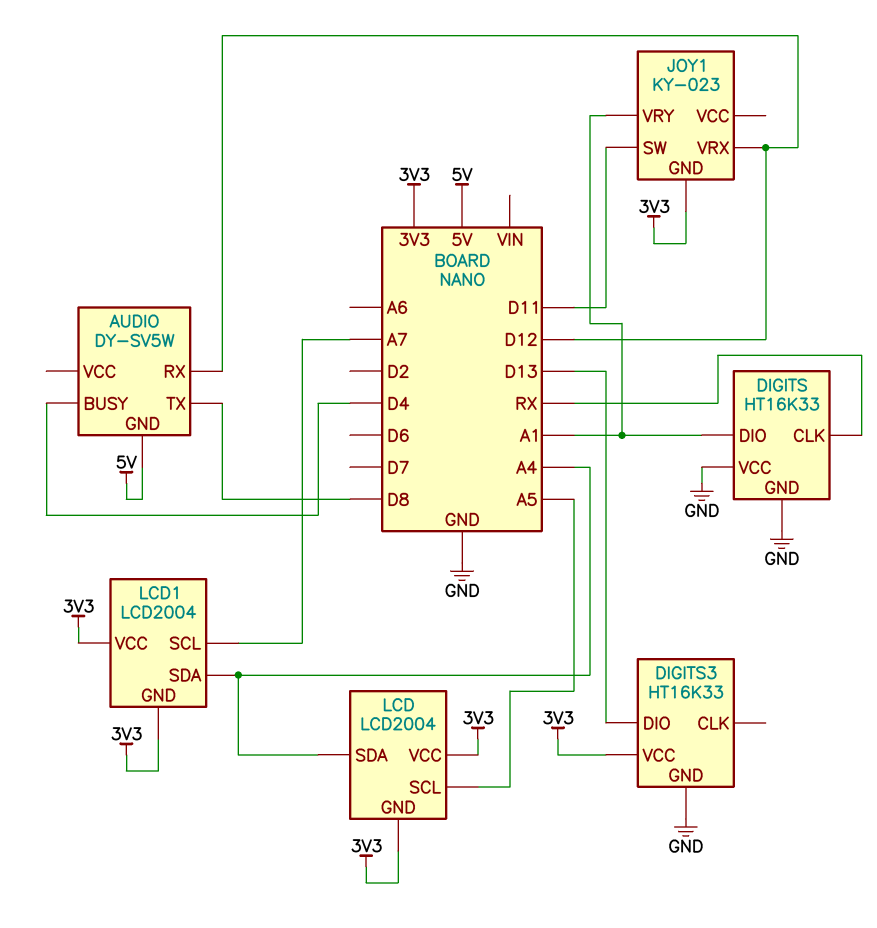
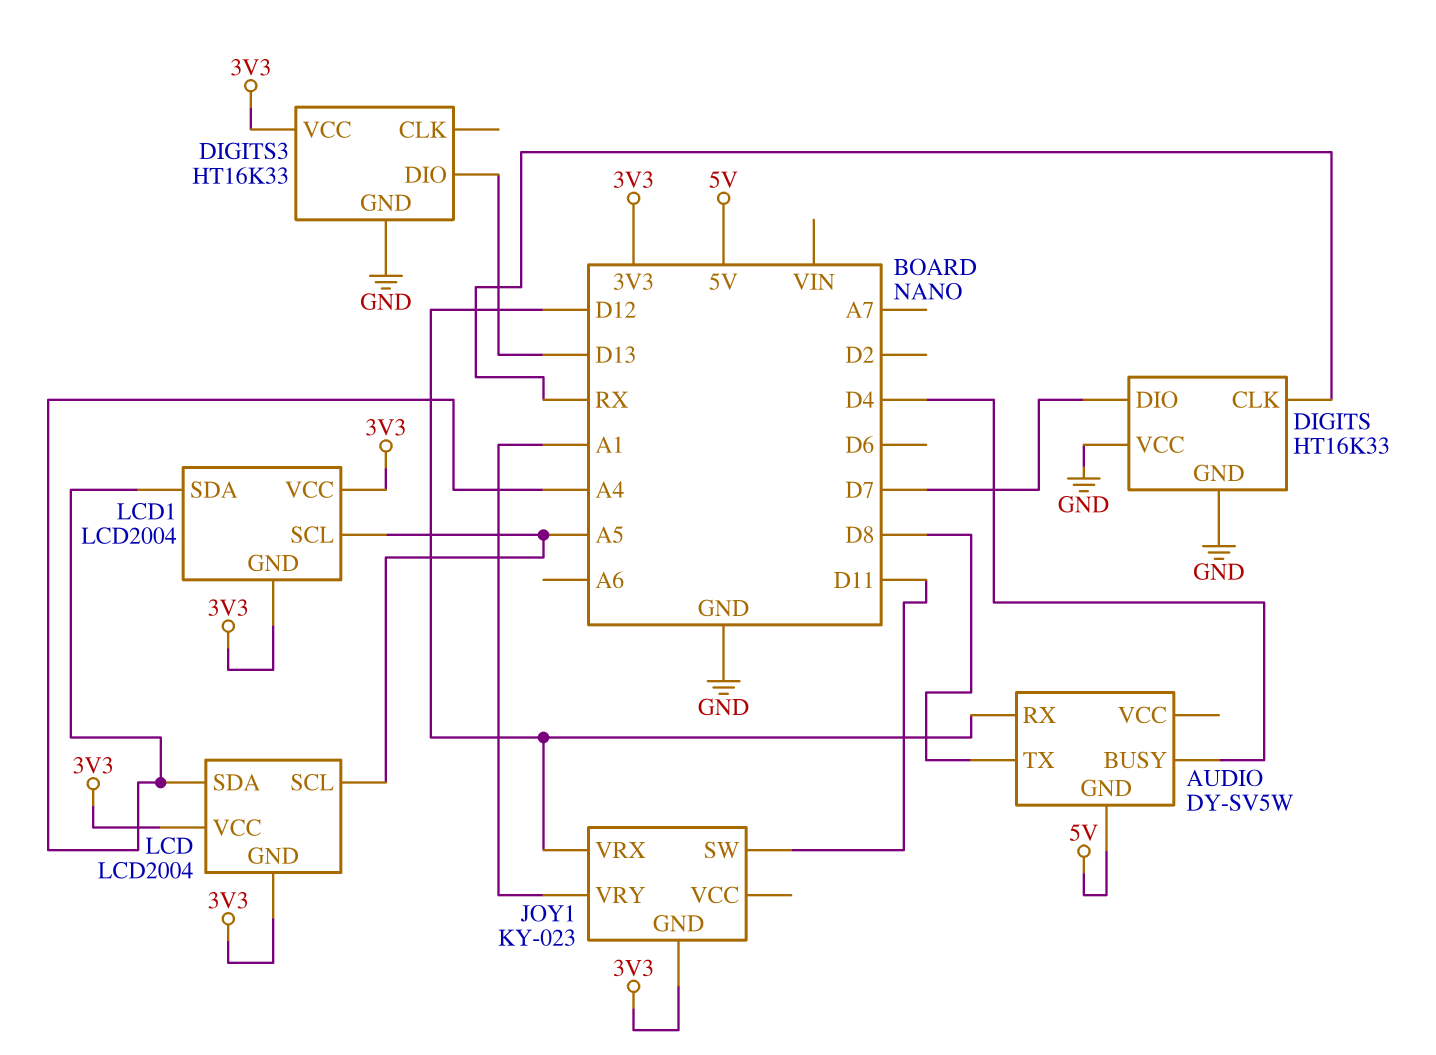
DIGITS pin DIO: A1 -> D7
LCD1 pin SCL: A7 -> A5

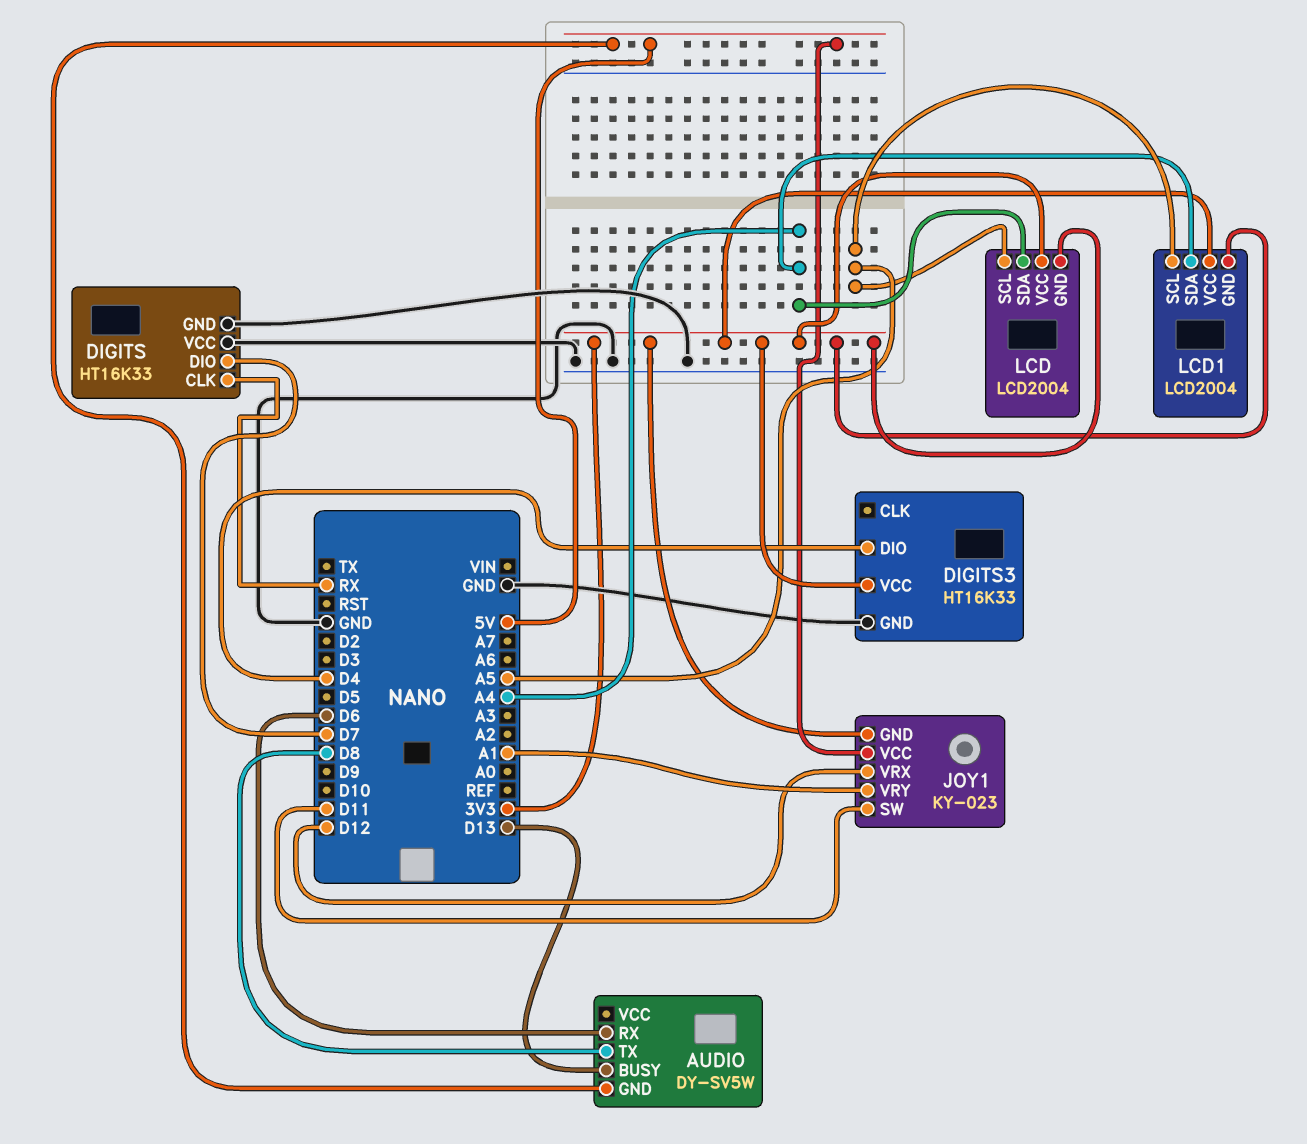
AUDIO pin BUSY: D4 -> D13
AUDIO pin RX: D12 -> D6
DIGITS3 pin DIO: D13 -> D4
JOY1 pin VCC: none -> 5V

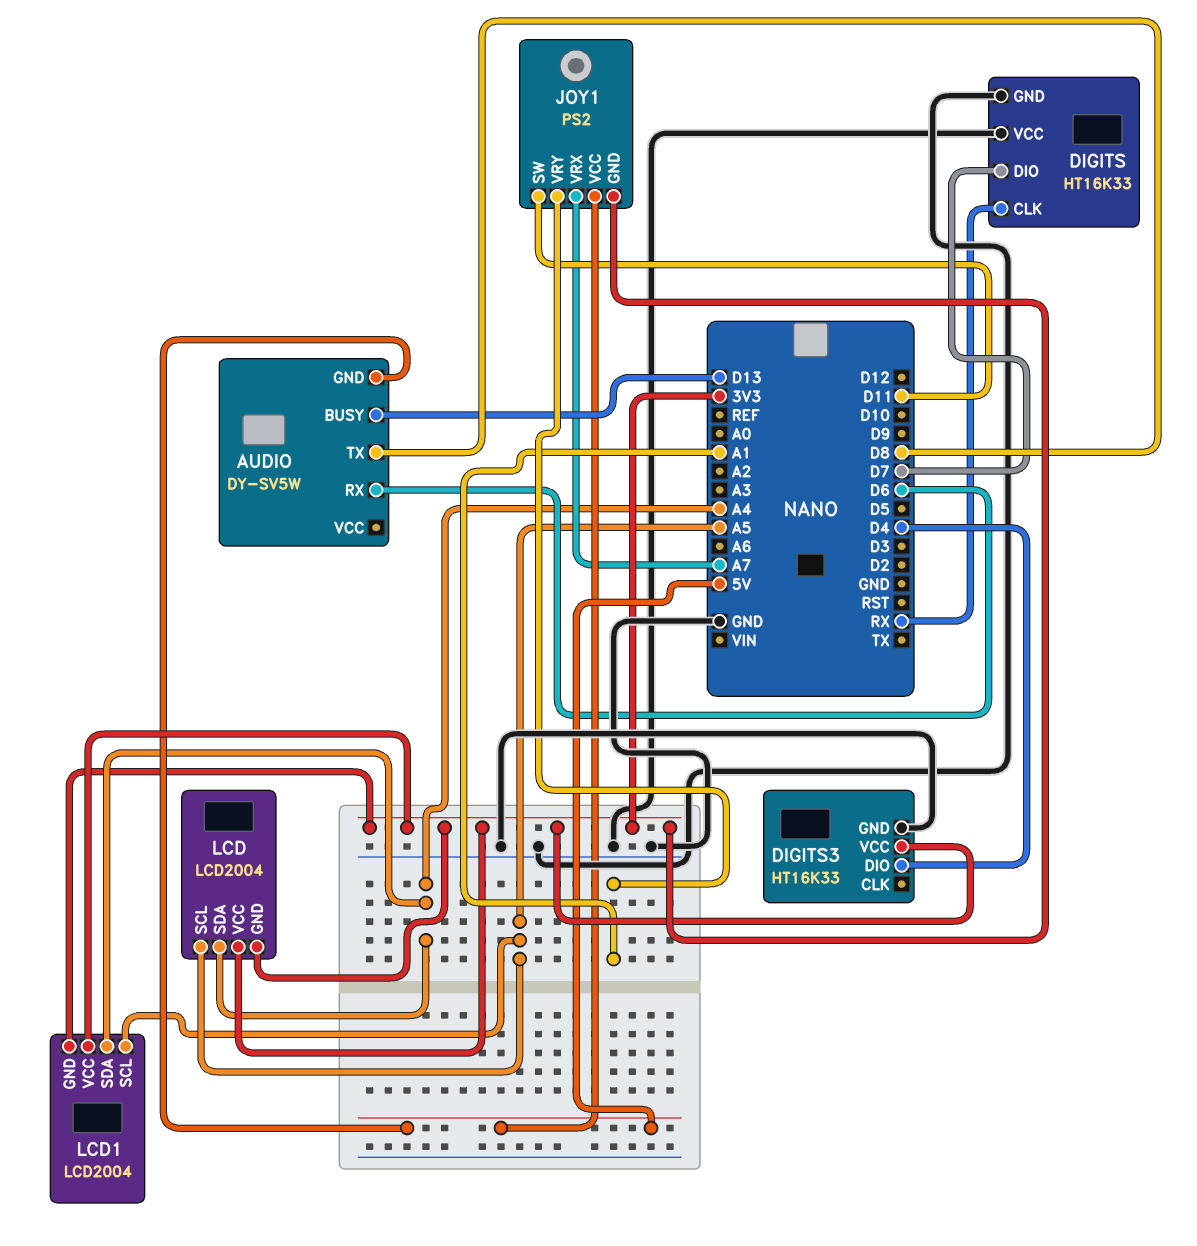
JOY1: KY-023 -> PS2
JOY1 pin VRX: D12 -> A7

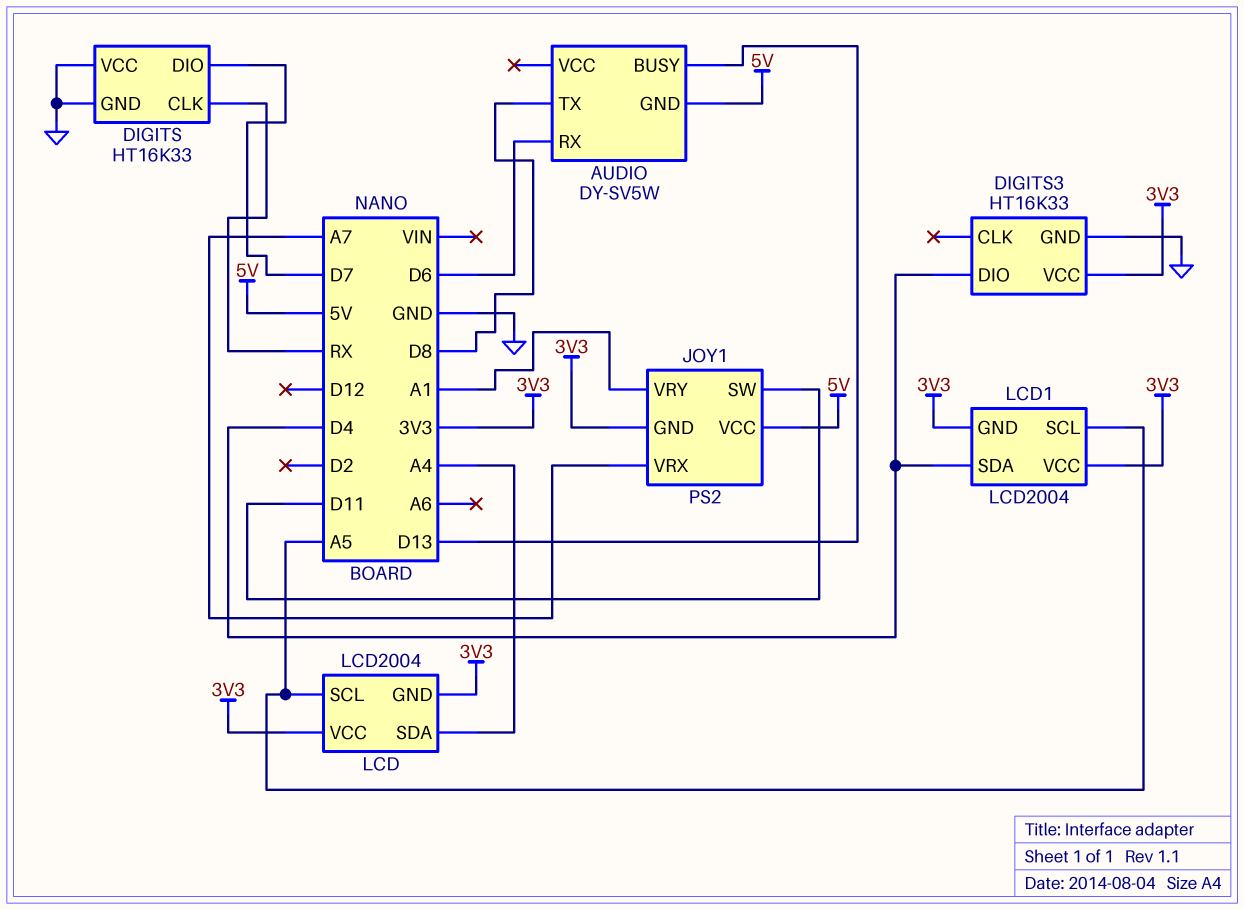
LCD1 pin SDA: A4 -> D4

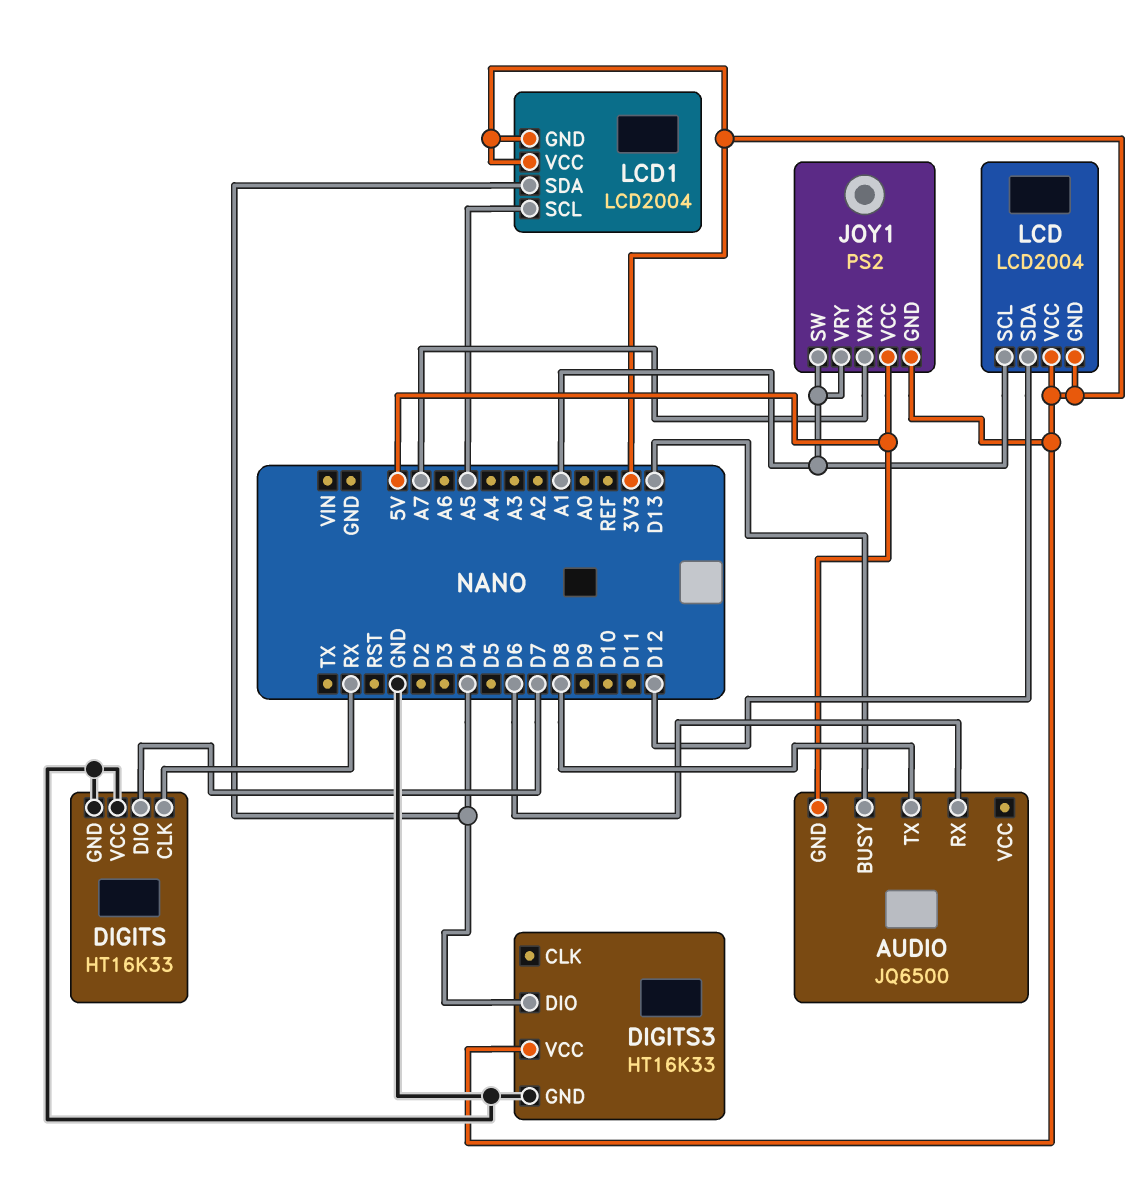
AUDIO: DY-SV5W -> JQ6500
JOY1 pin SW: D11 -> A1
LCD pin SCL: A5 -> A1
LCD pin SDA: A4 -> D12

